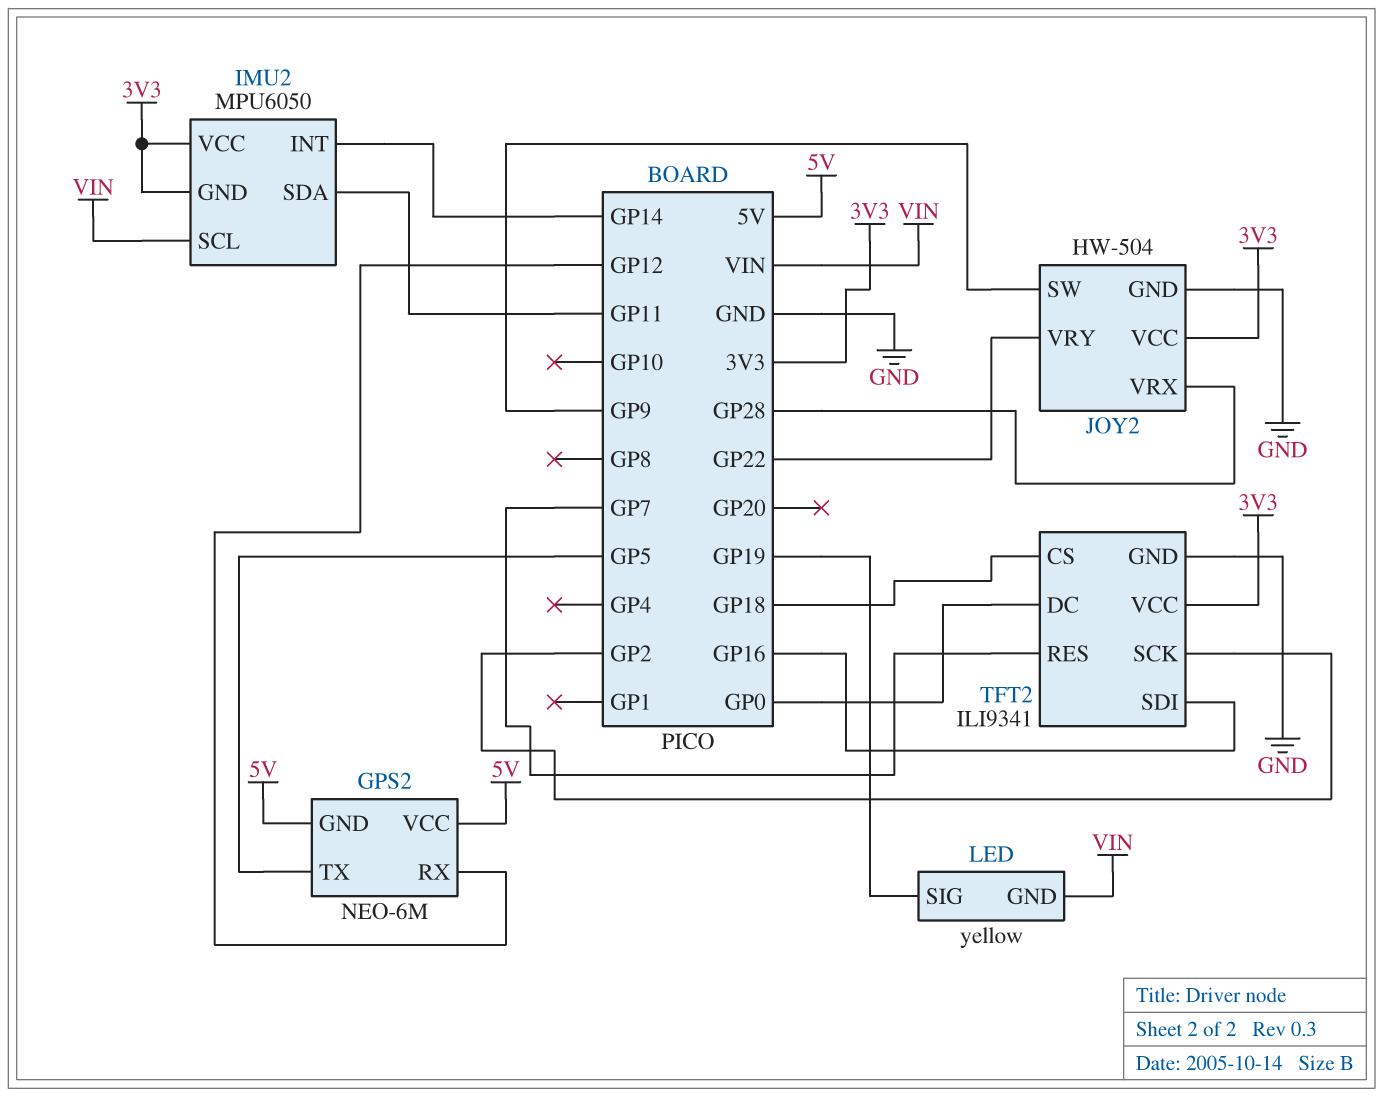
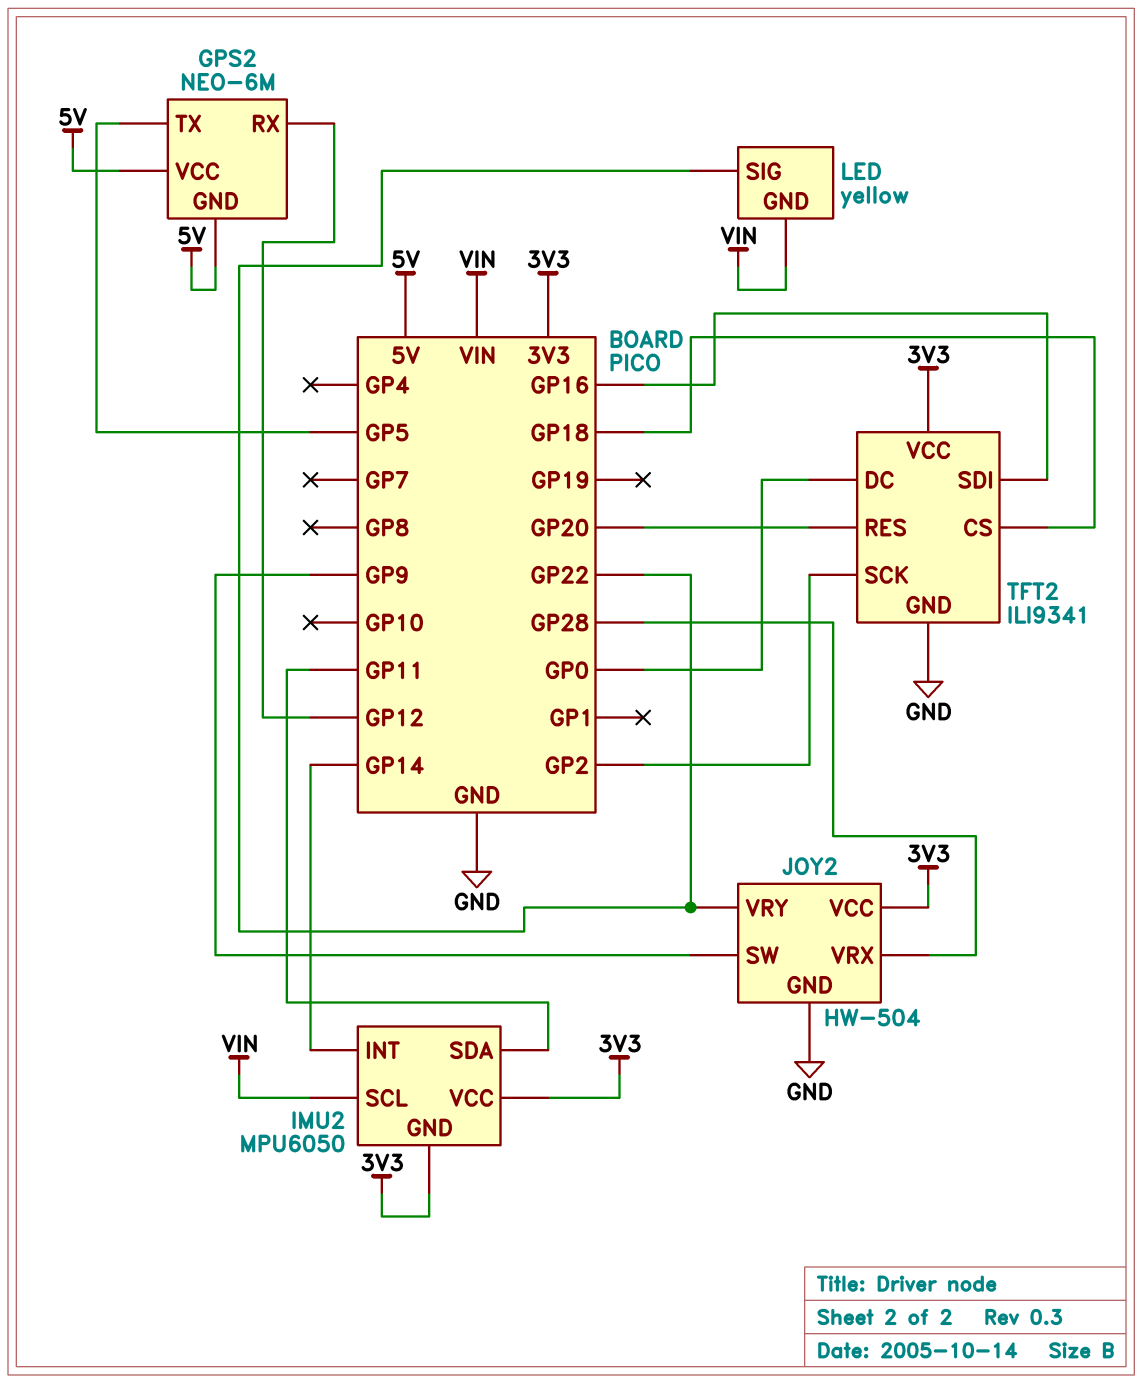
LED pin SIG: GP19 -> GP22
TFT2 pin RES: GP7 -> GP20

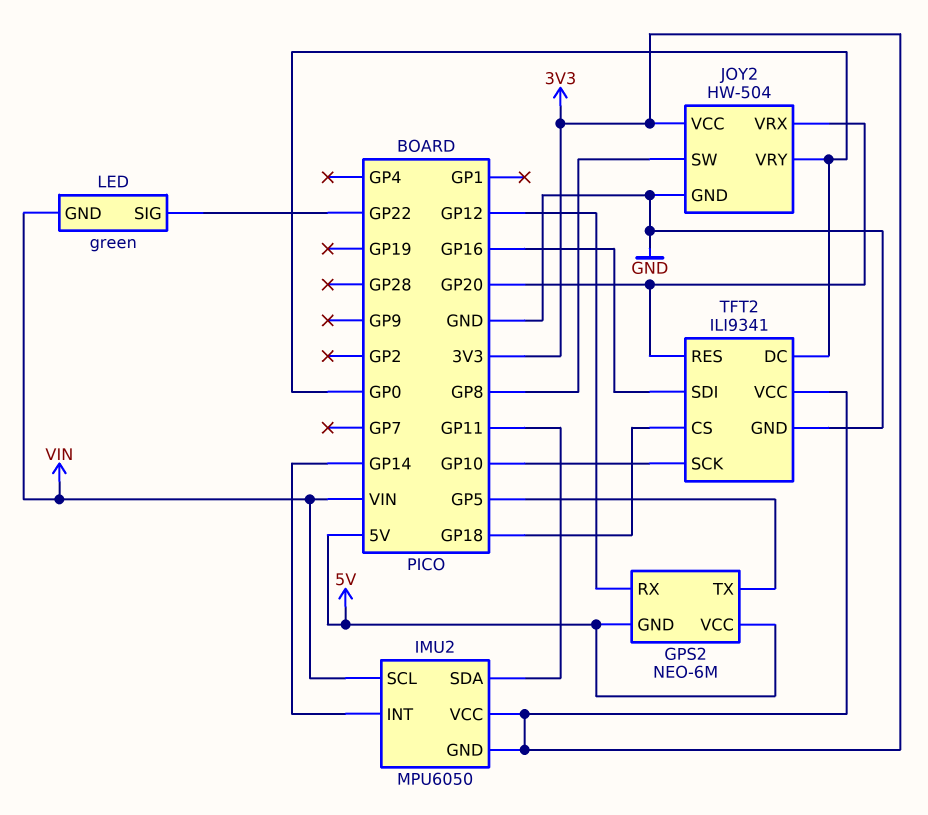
JOY2 pin SW: GP9 -> GP8
JOY2 pin VRX: GP28 -> GP20
JOY2 pin VRY: GP22 -> GP0
LED: yellow -> green
TFT2 pin SCK: GP2 -> GP10

